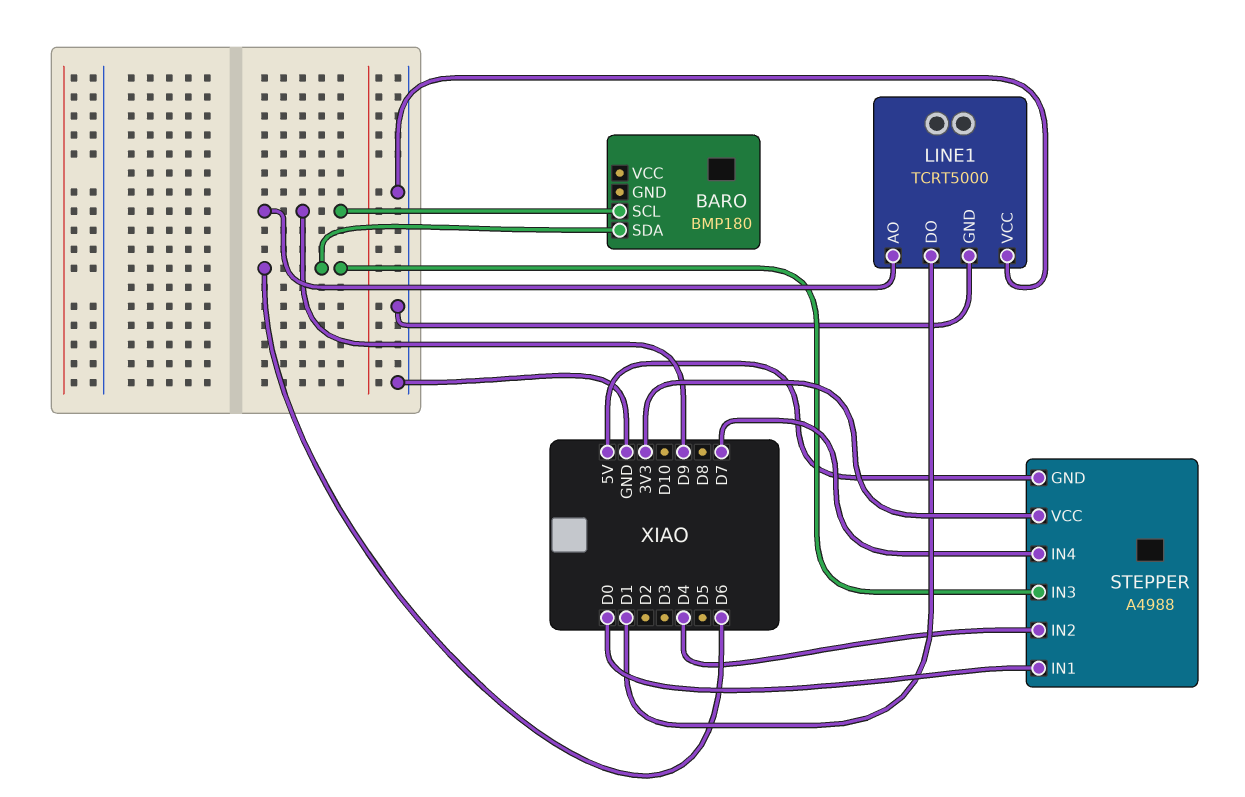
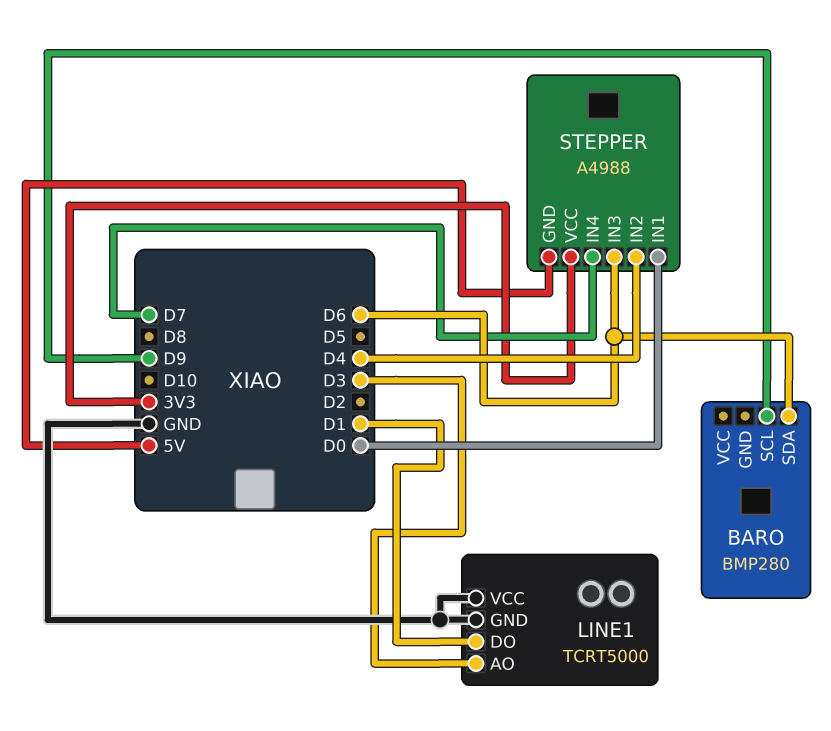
BARO: BMP180 -> BMP280
LINE1 pin AO: D9 -> D3

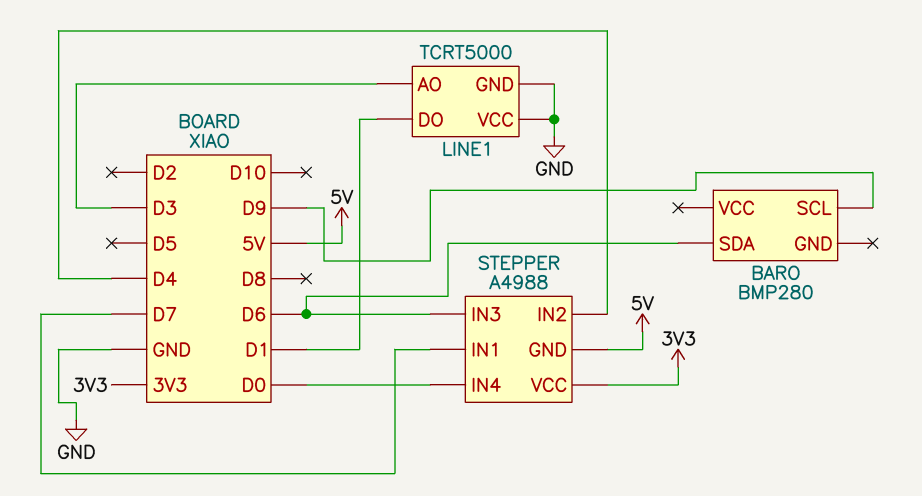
STEPPER pin IN1: D0 -> D7
STEPPER pin IN4: D7 -> D0

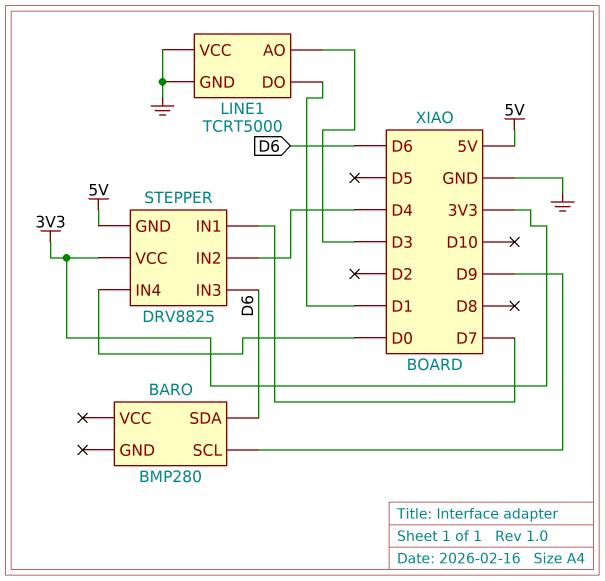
STEPPER: A4988 -> DRV8825

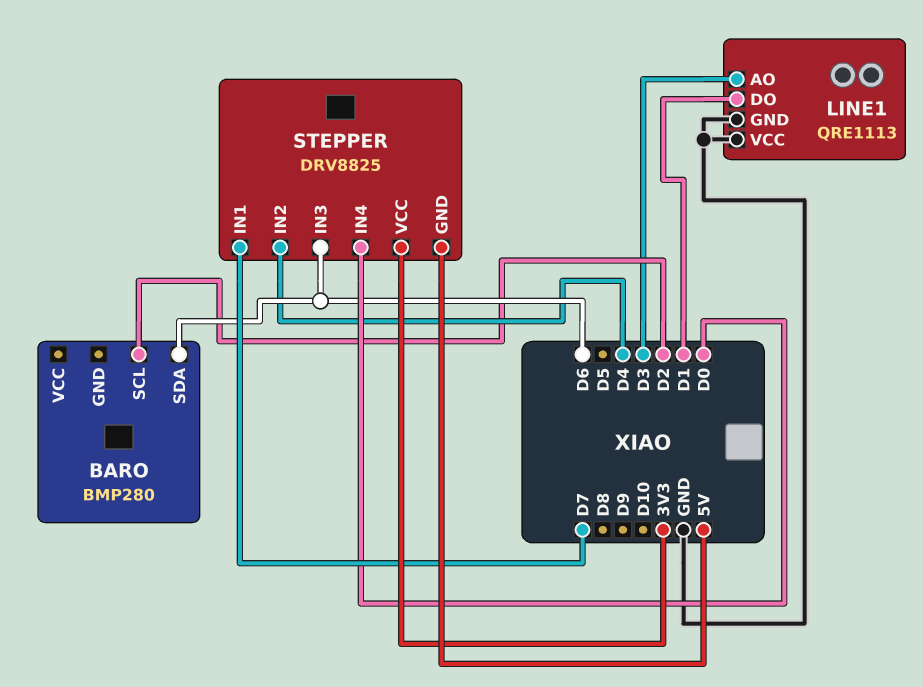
BARO pin SCL: D9 -> D2
LINE1: TCRT5000 -> QRE1113

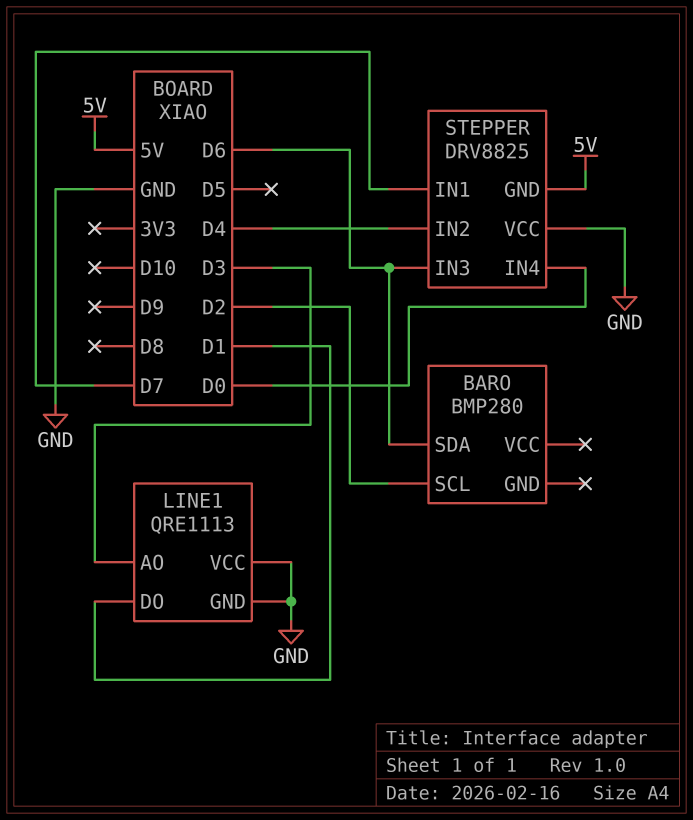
STEPPER pin VCC: 3V3 -> GND

